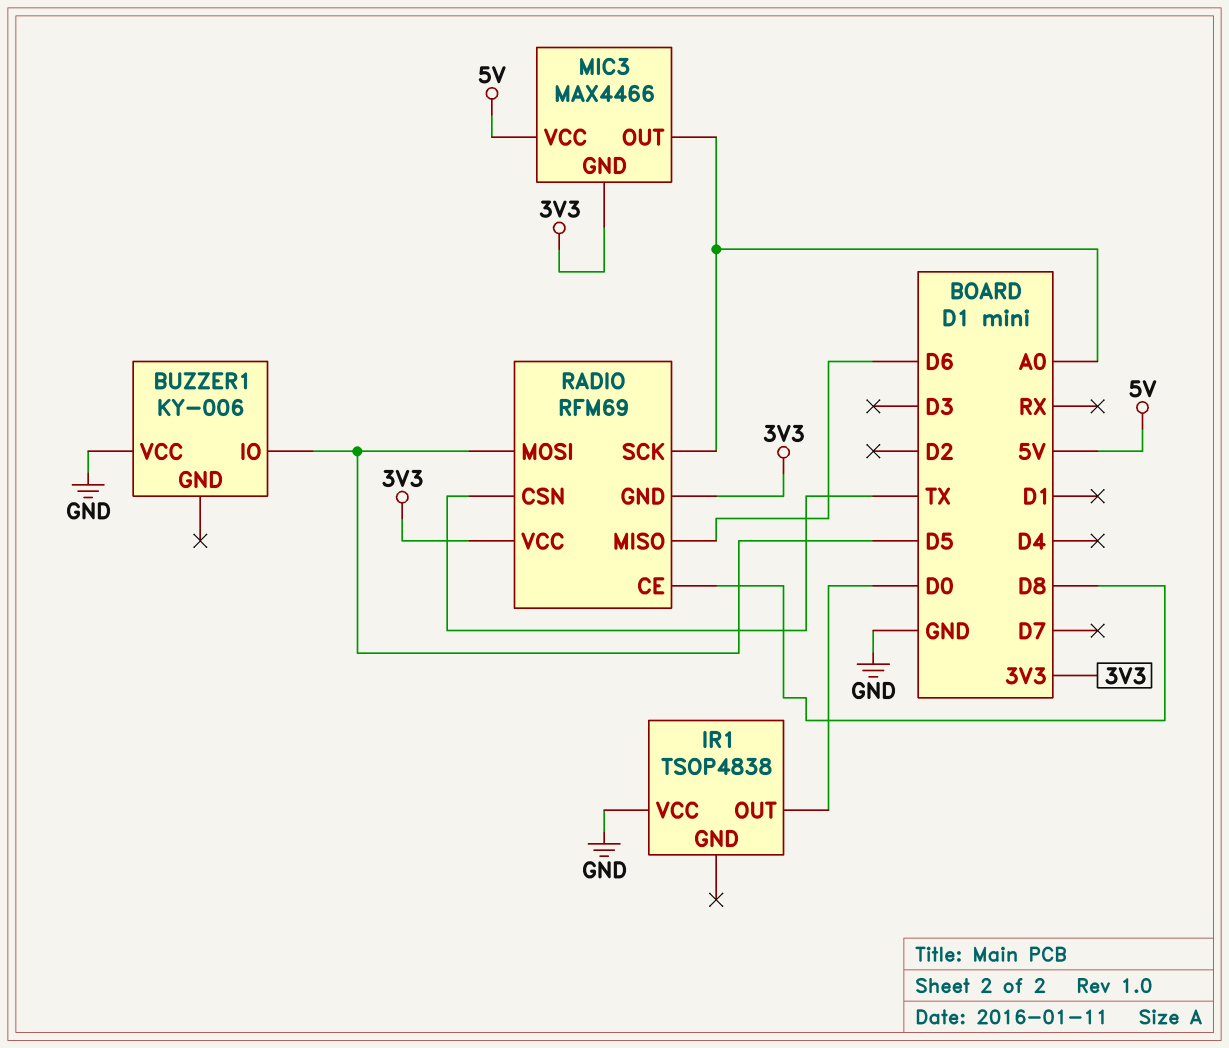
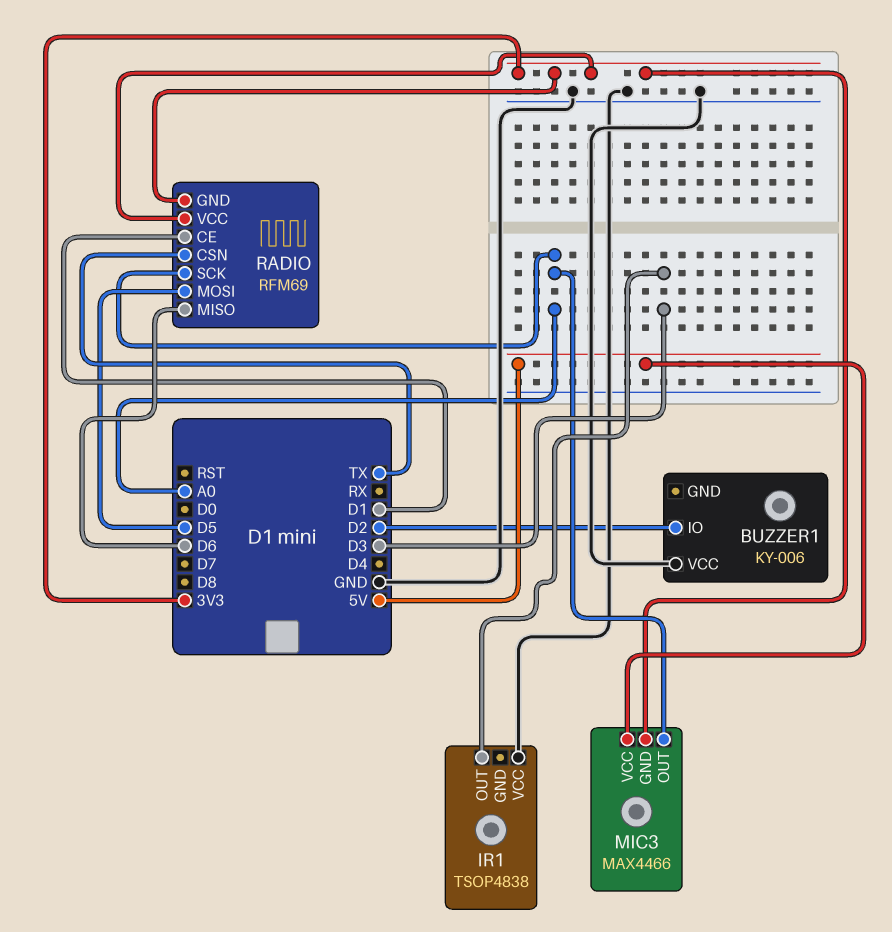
BUZZER1 pin IO: D5 -> D2
IR1 pin OUT: D0 -> D3
RADIO pin CE: D8 -> D1

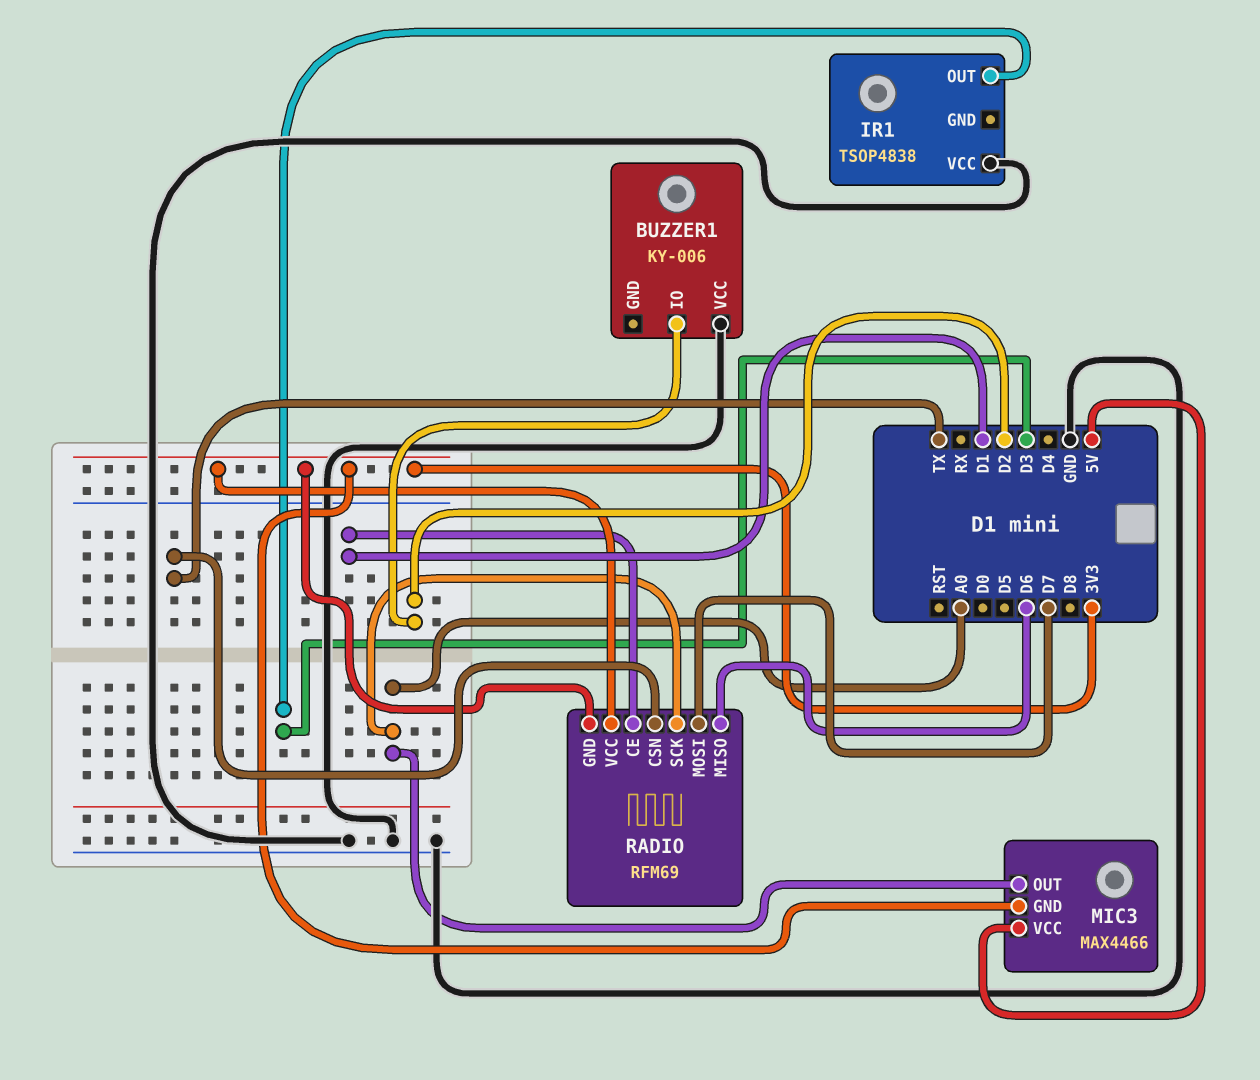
RADIO pin MOSI: D5 -> D7

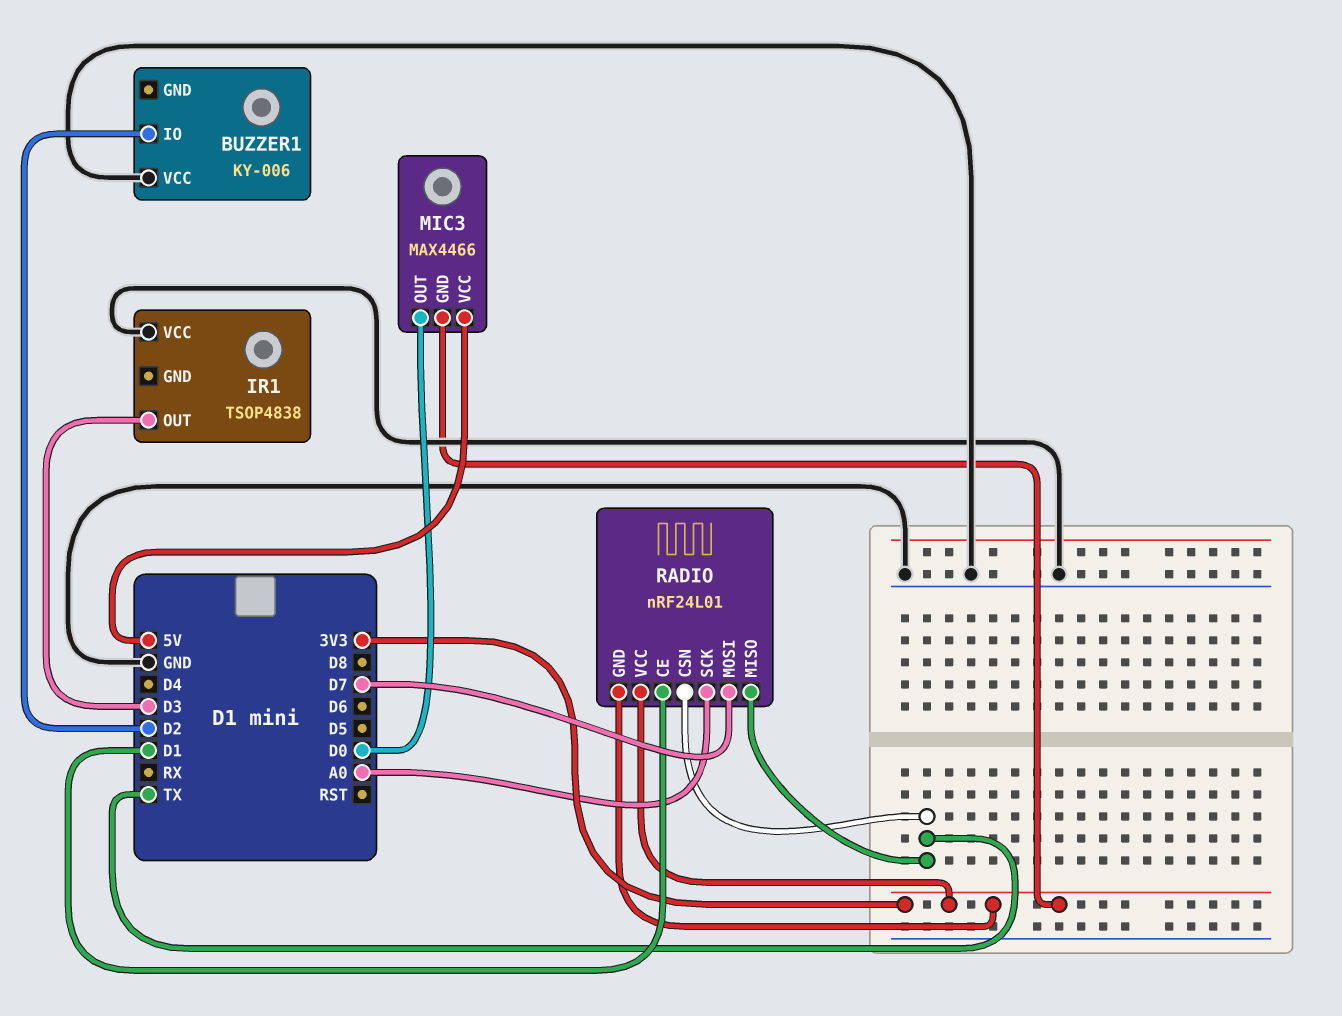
MIC3 pin OUT: A0 -> D0
RADIO: RFM69 -> nRF24L01
RADIO pin MISO: D6 -> TX

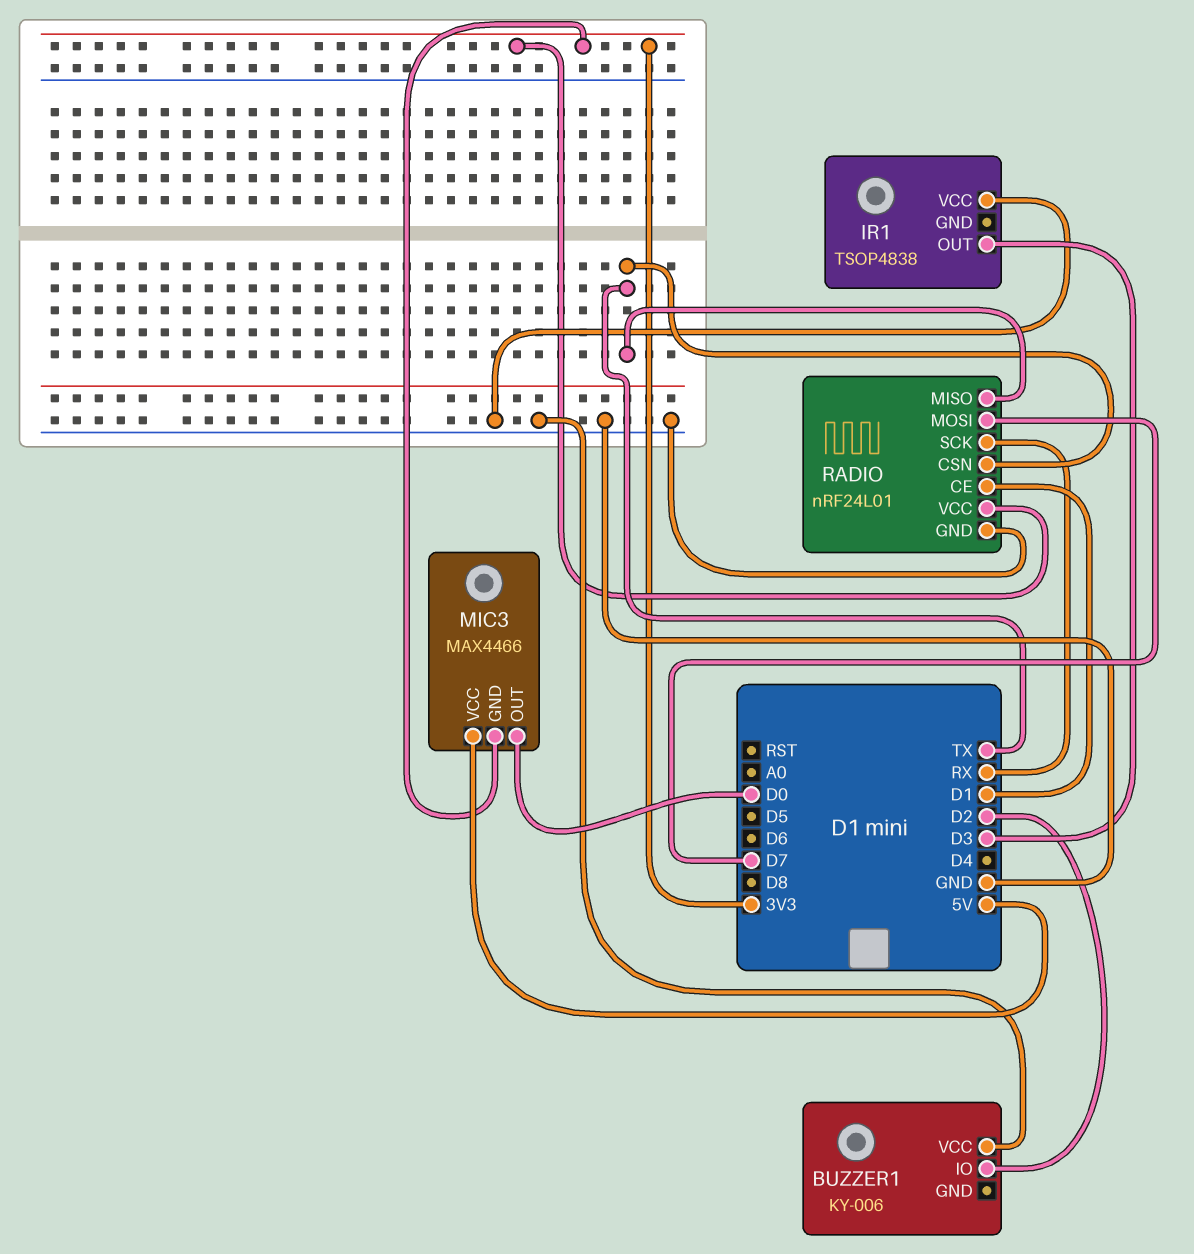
RADIO pin GND: 3V3 -> GND
RADIO pin SCK: A0 -> RX

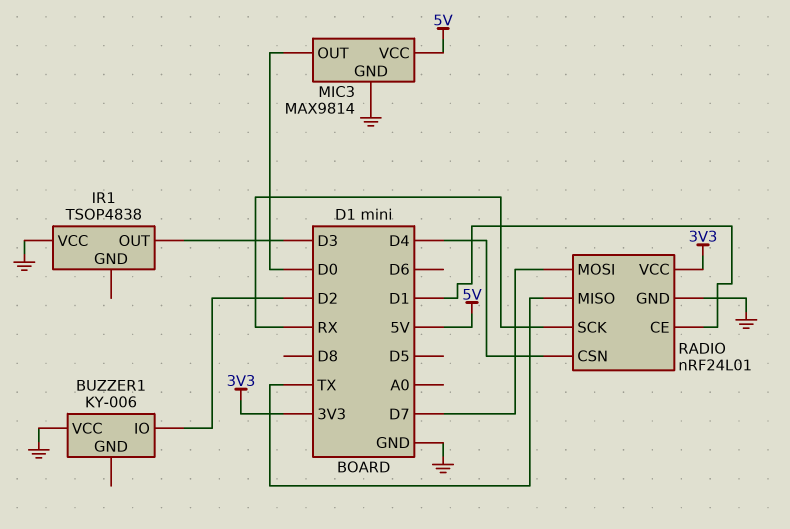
MIC3: MAX4466 -> MAX9814
MIC3 pin GND: 3V3 -> GND
RADIO pin CSN: TX -> D4

